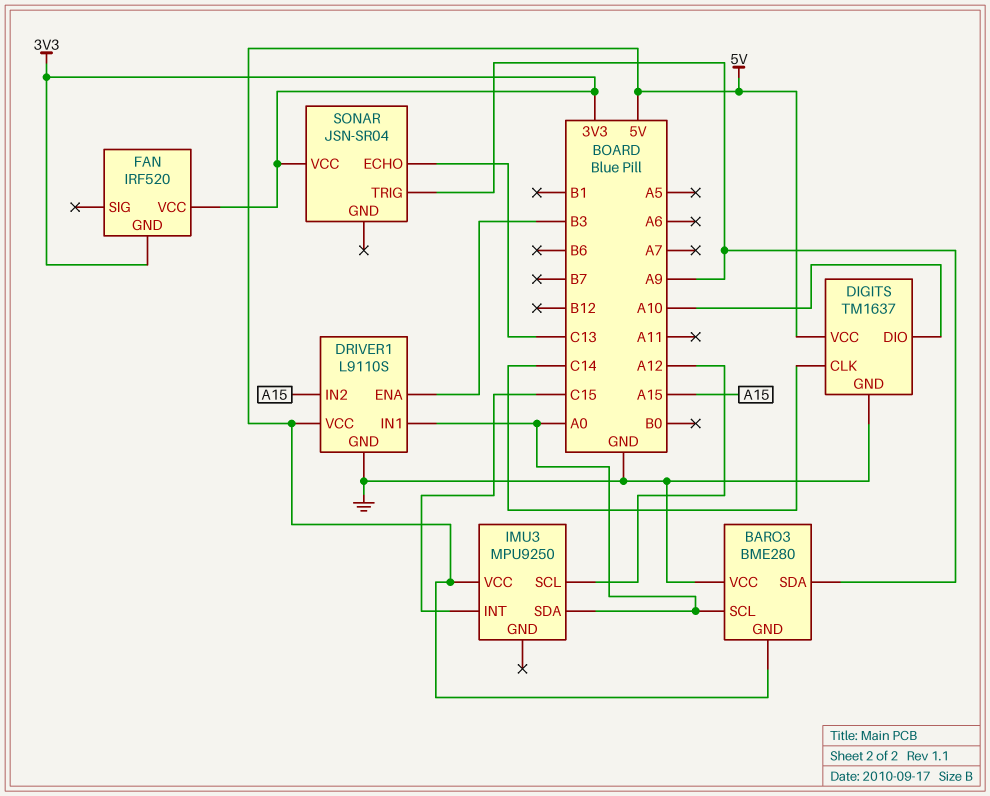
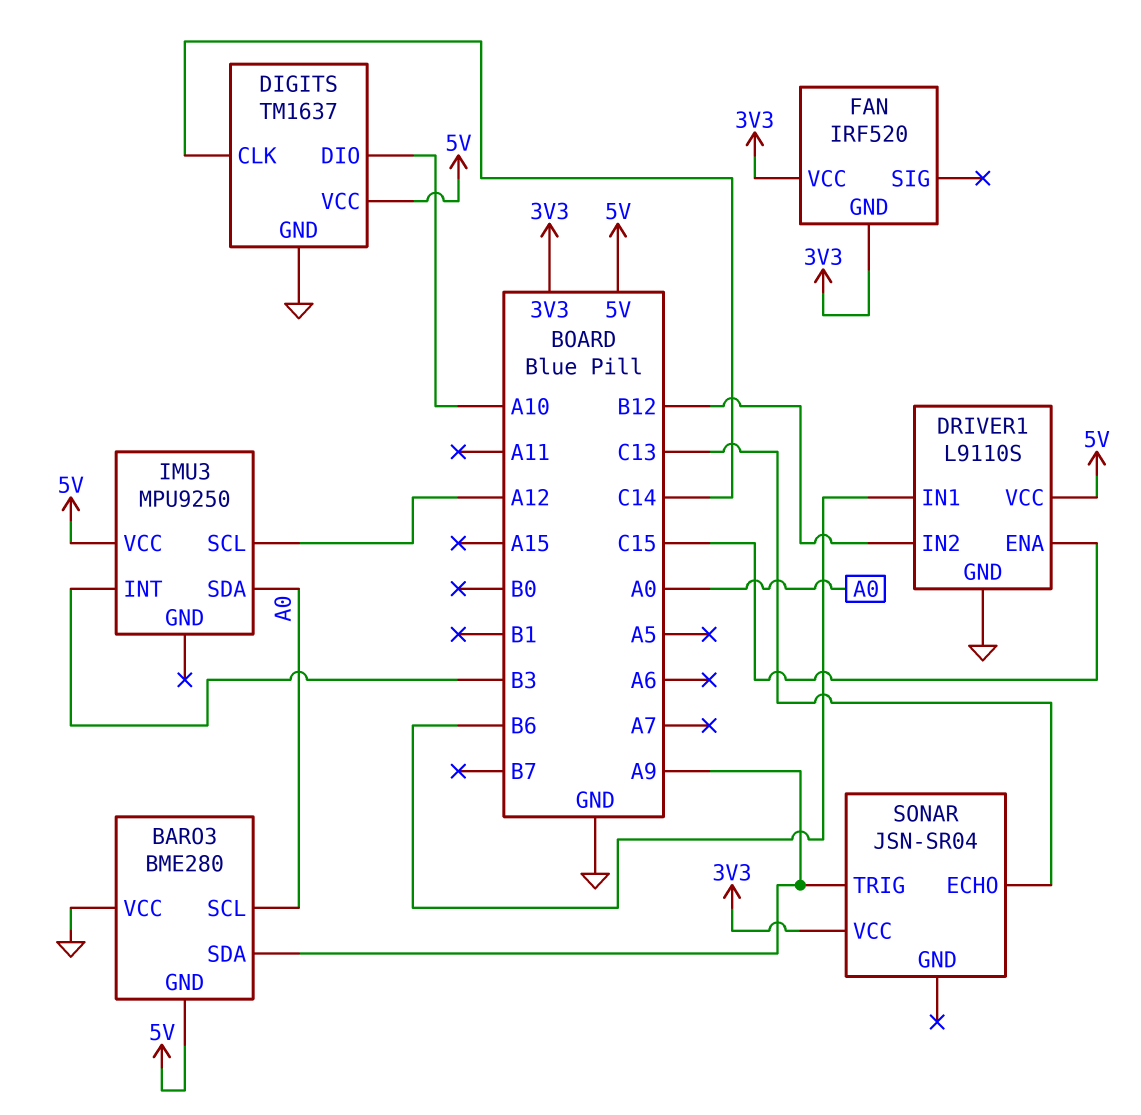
DRIVER1 pin ENA: B3 -> C15
DRIVER1 pin IN1: A0 -> B6
DRIVER1 pin IN2: A15 -> B12
IMU3 pin INT: C15 -> B3

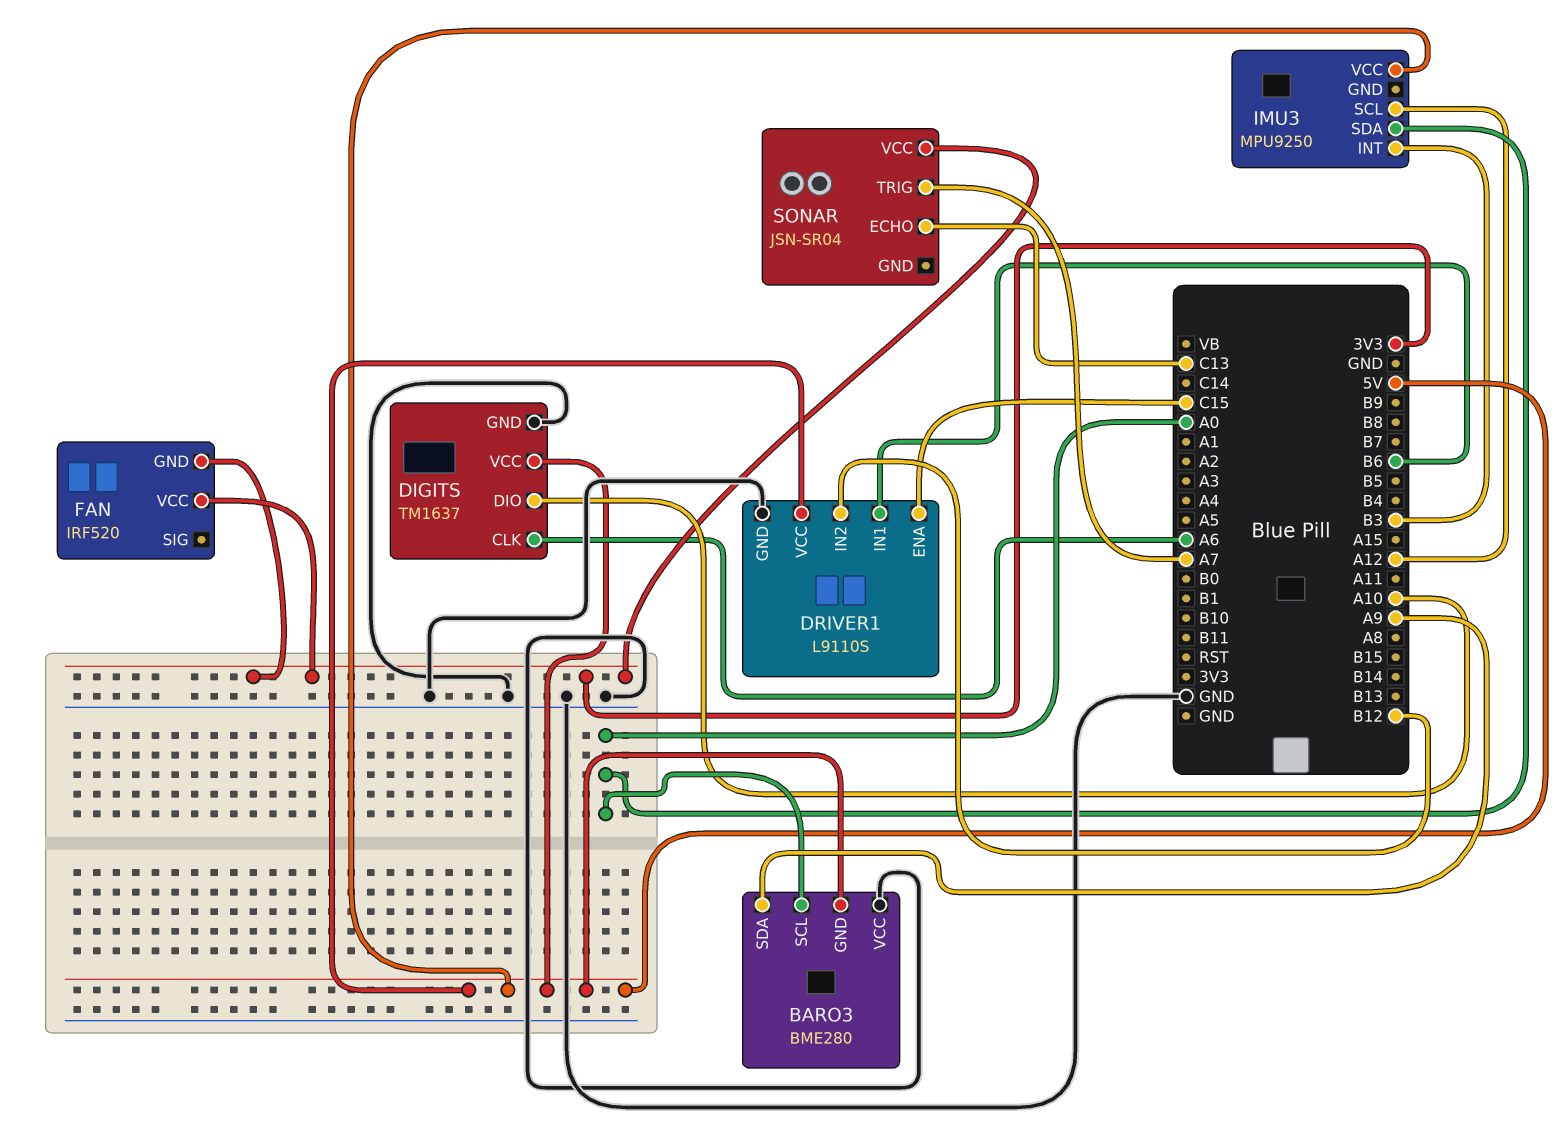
DIGITS pin CLK: C14 -> A6
SONAR pin TRIG: A9 -> A7

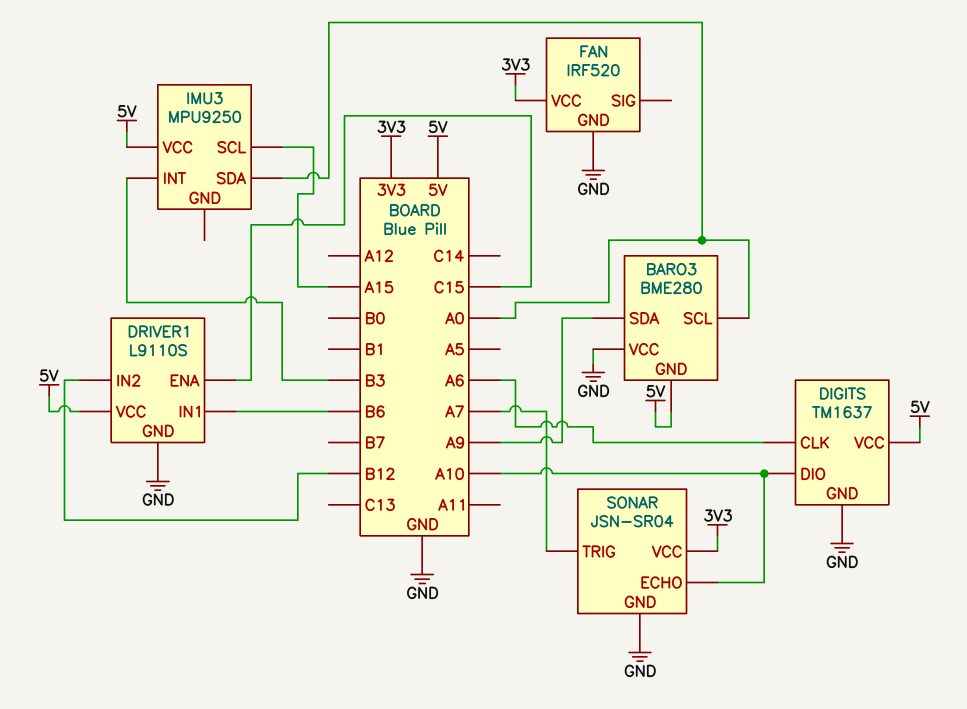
FAN pin GND: 3V3 -> GND
IMU3 pin SCL: A12 -> A15
SONAR pin ECHO: C13 -> A10
SONAR pin GND: none -> GND

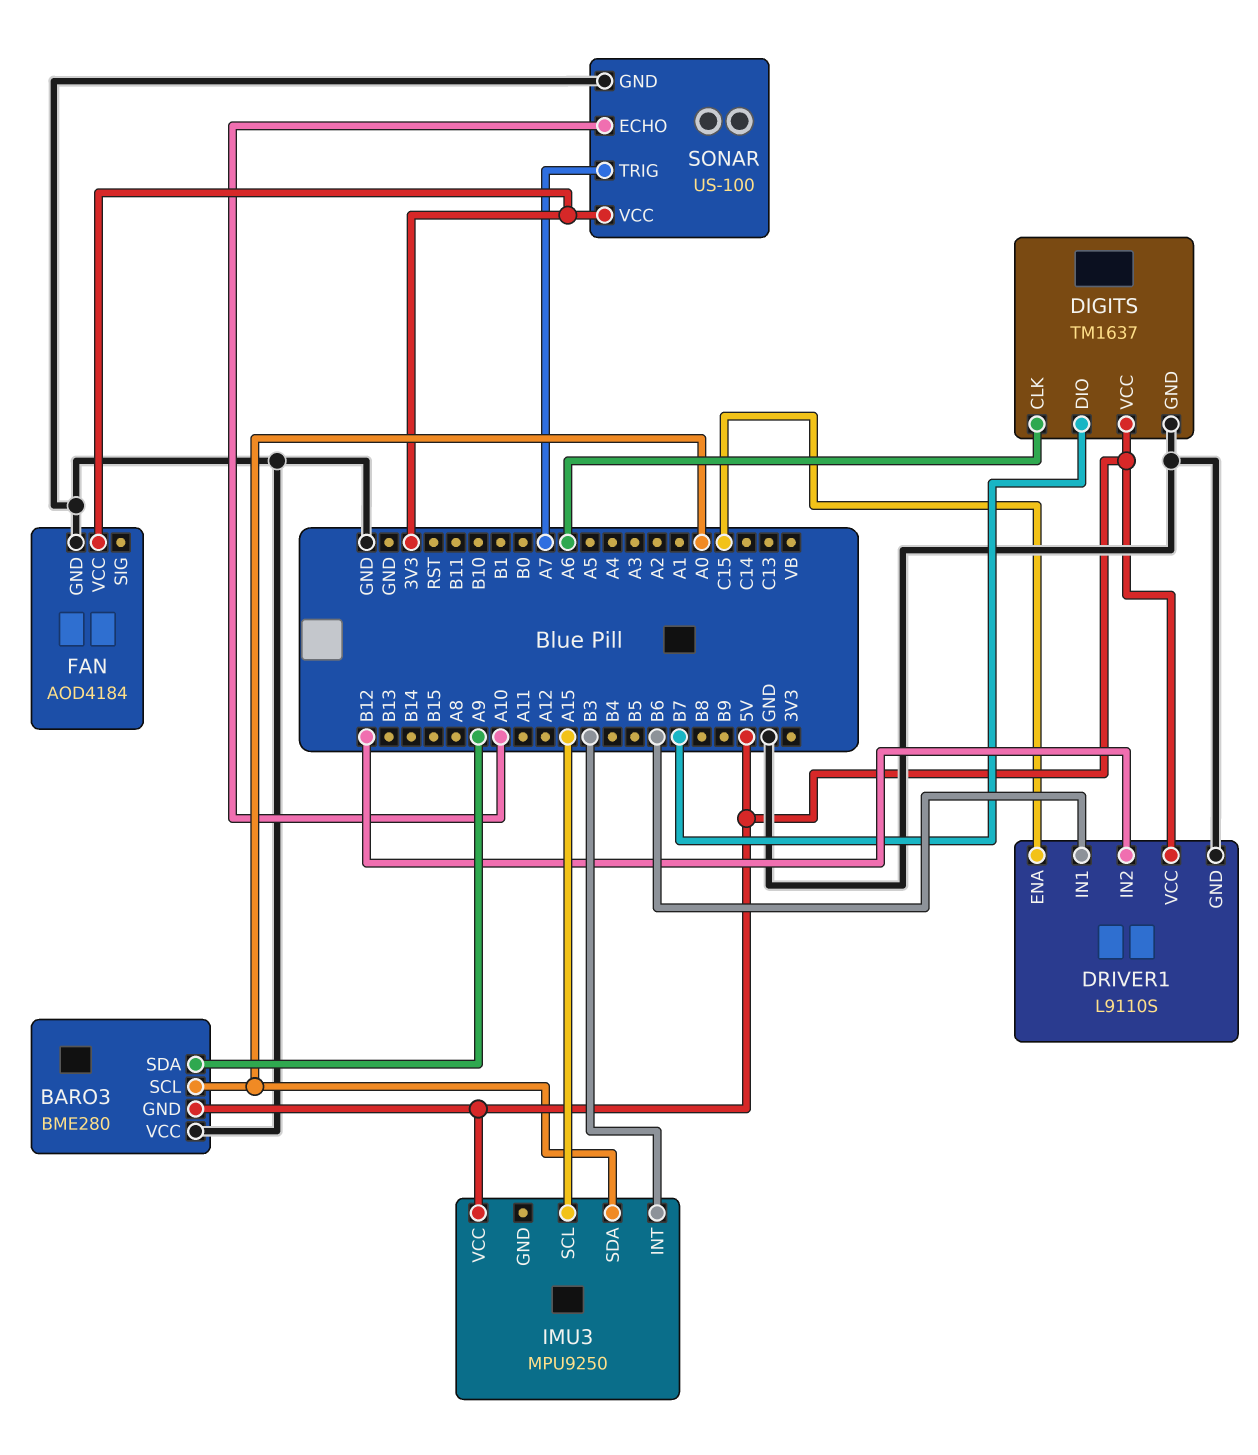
DIGITS pin DIO: A10 -> B7
FAN: IRF520 -> AOD4184
SONAR: JSN-SR04 -> US-100

